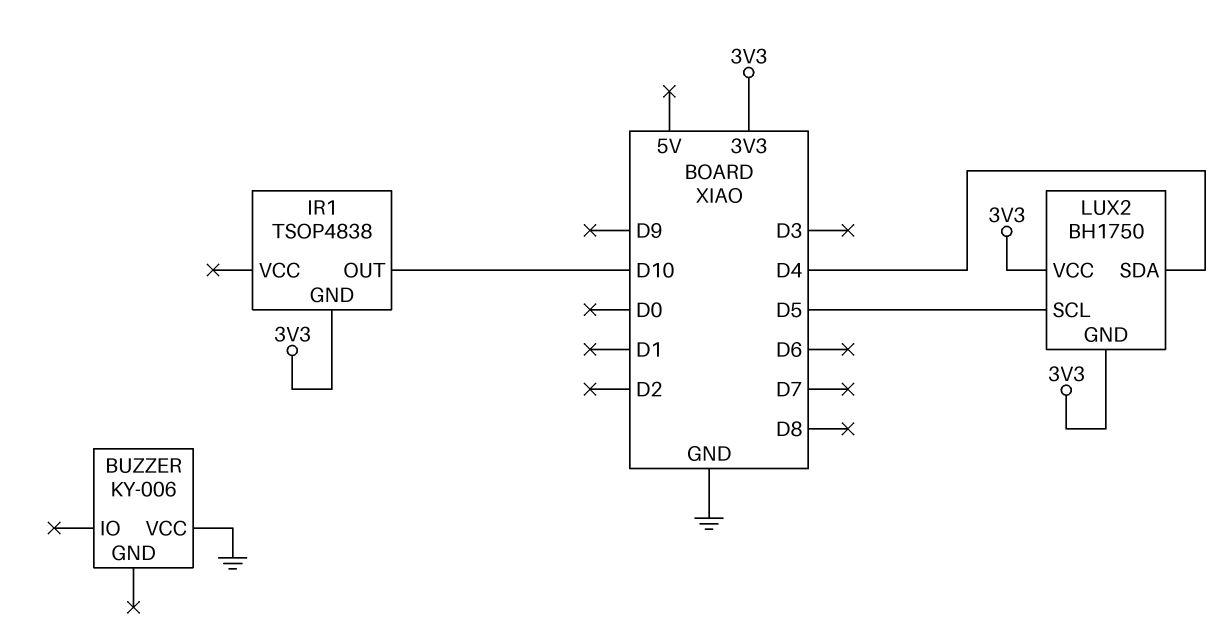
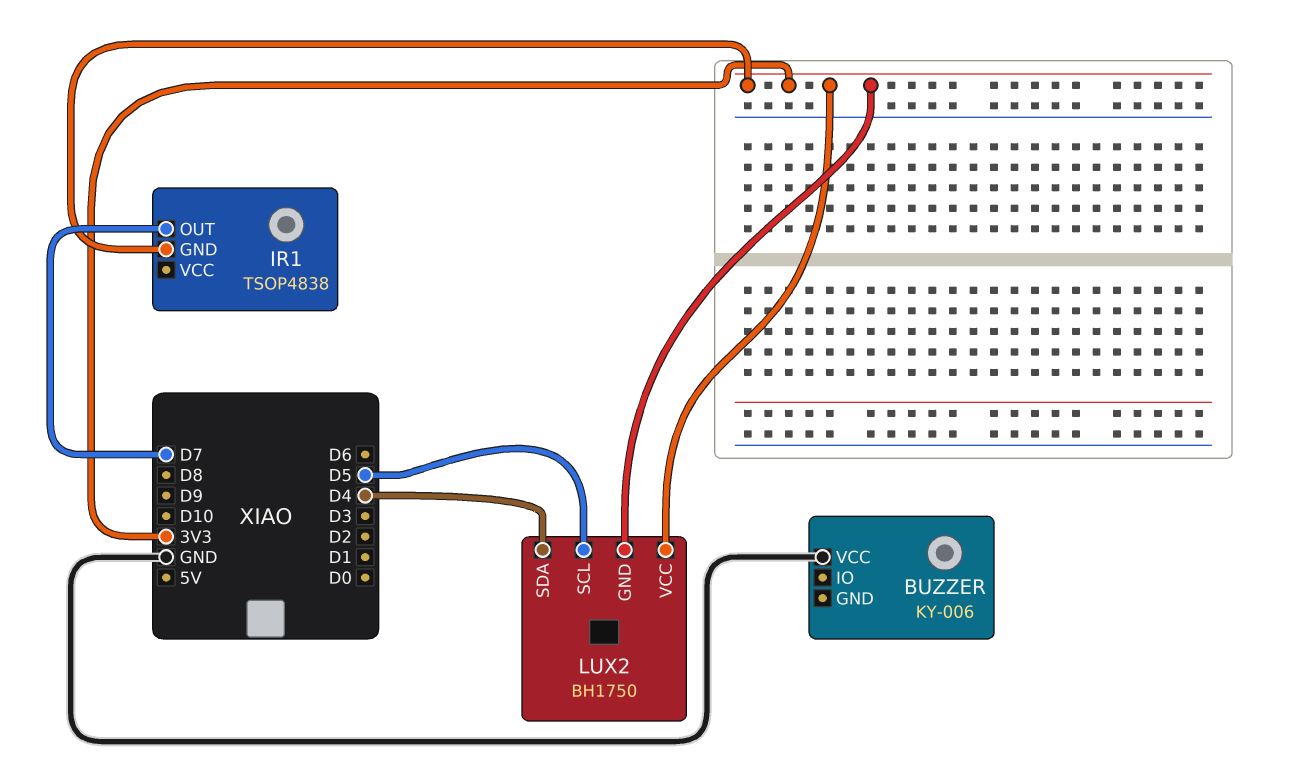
IR1 pin OUT: D10 -> D7

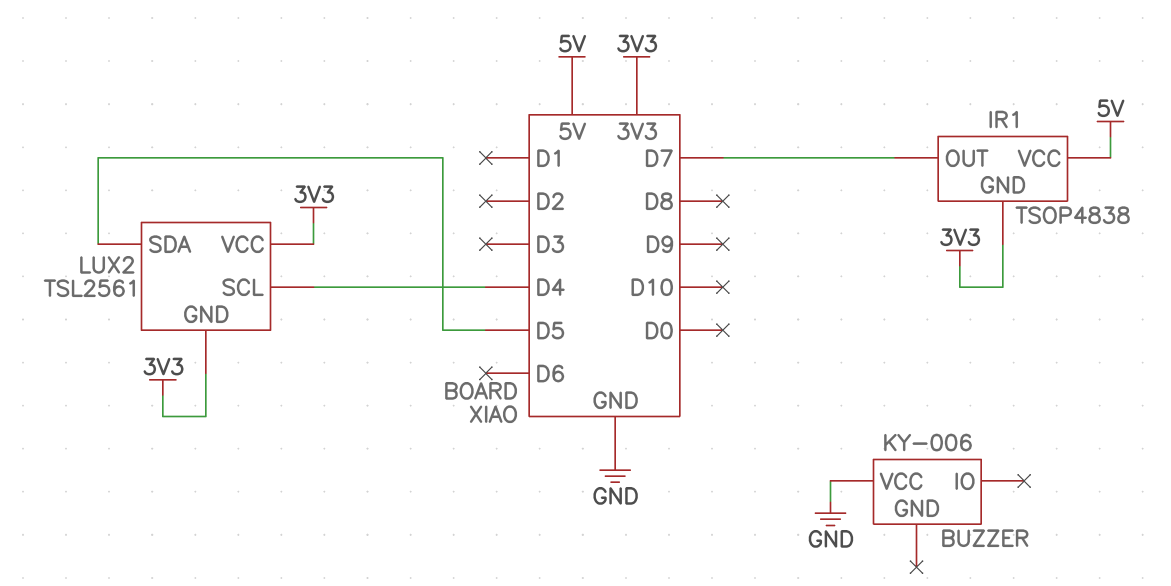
IR1 pin VCC: none -> 5V
LUX2: BH1750 -> TSL2561
LUX2 pin SCL: D5 -> D4
LUX2 pin SDA: D4 -> D5

